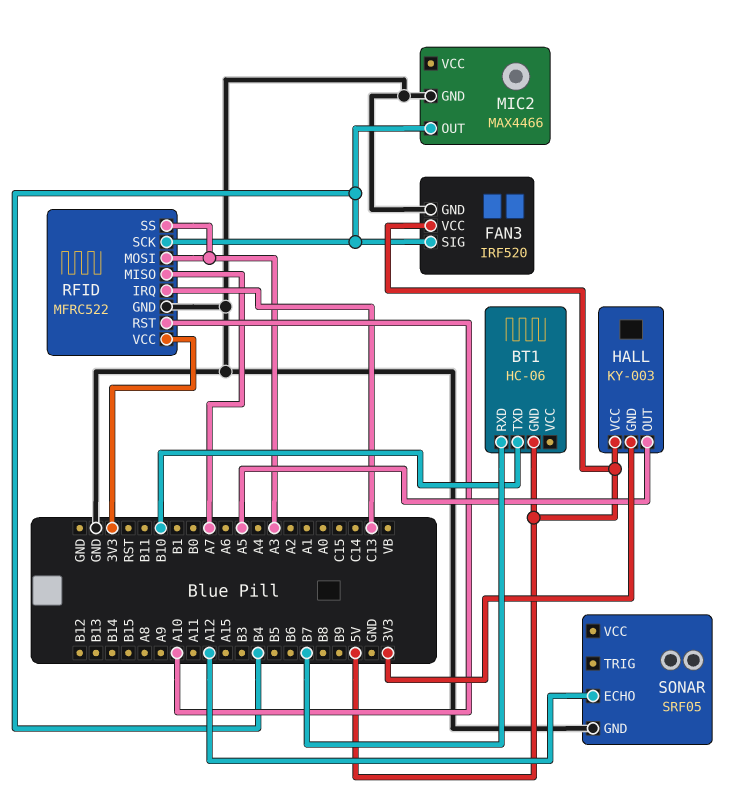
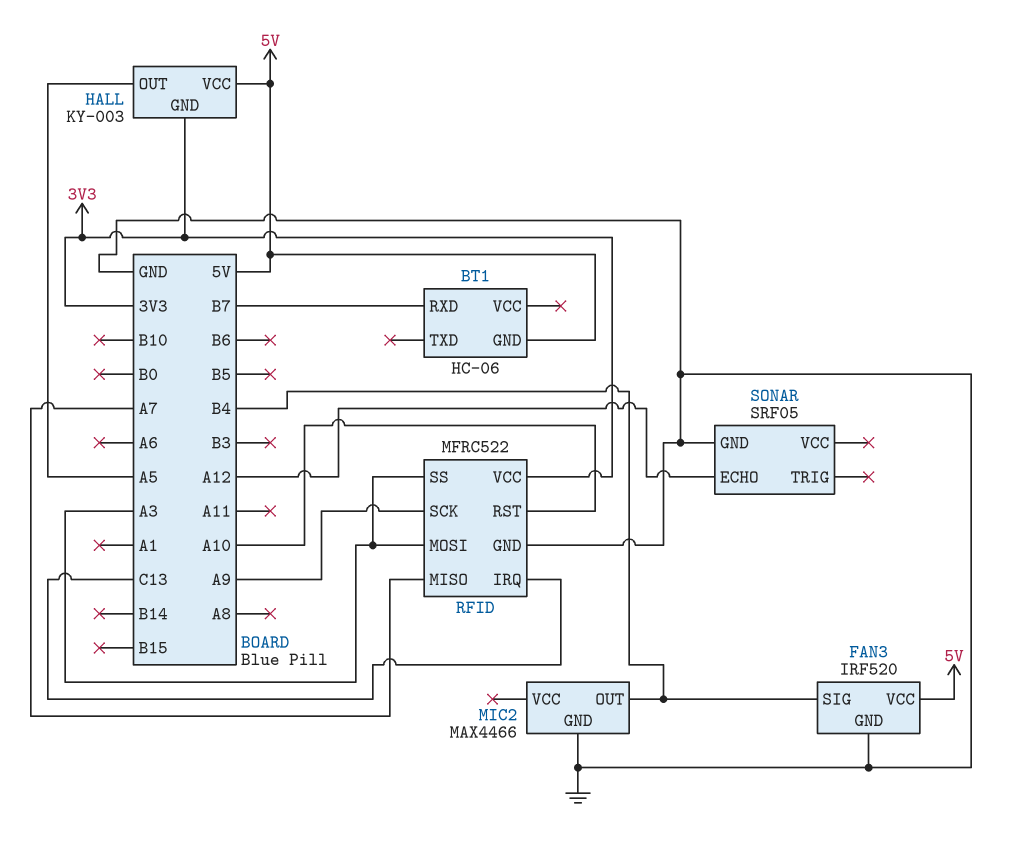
BT1 pin TXD: B10 -> none
RFID pin SCK: B4 -> A9

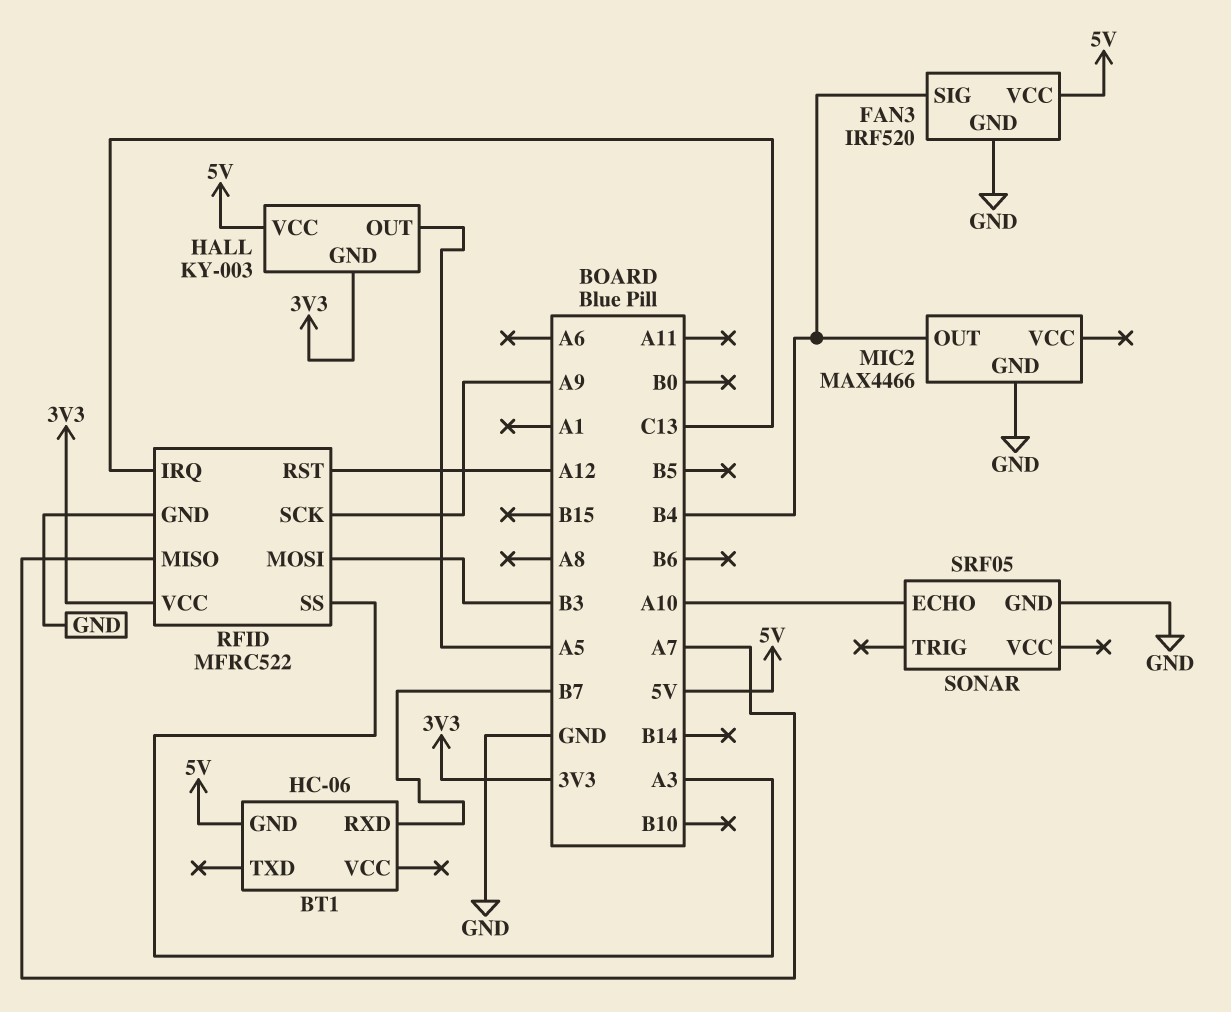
RFID pin MOSI: A3 -> B3
RFID pin RST: A10 -> A12
SONAR pin ECHO: A12 -> A10

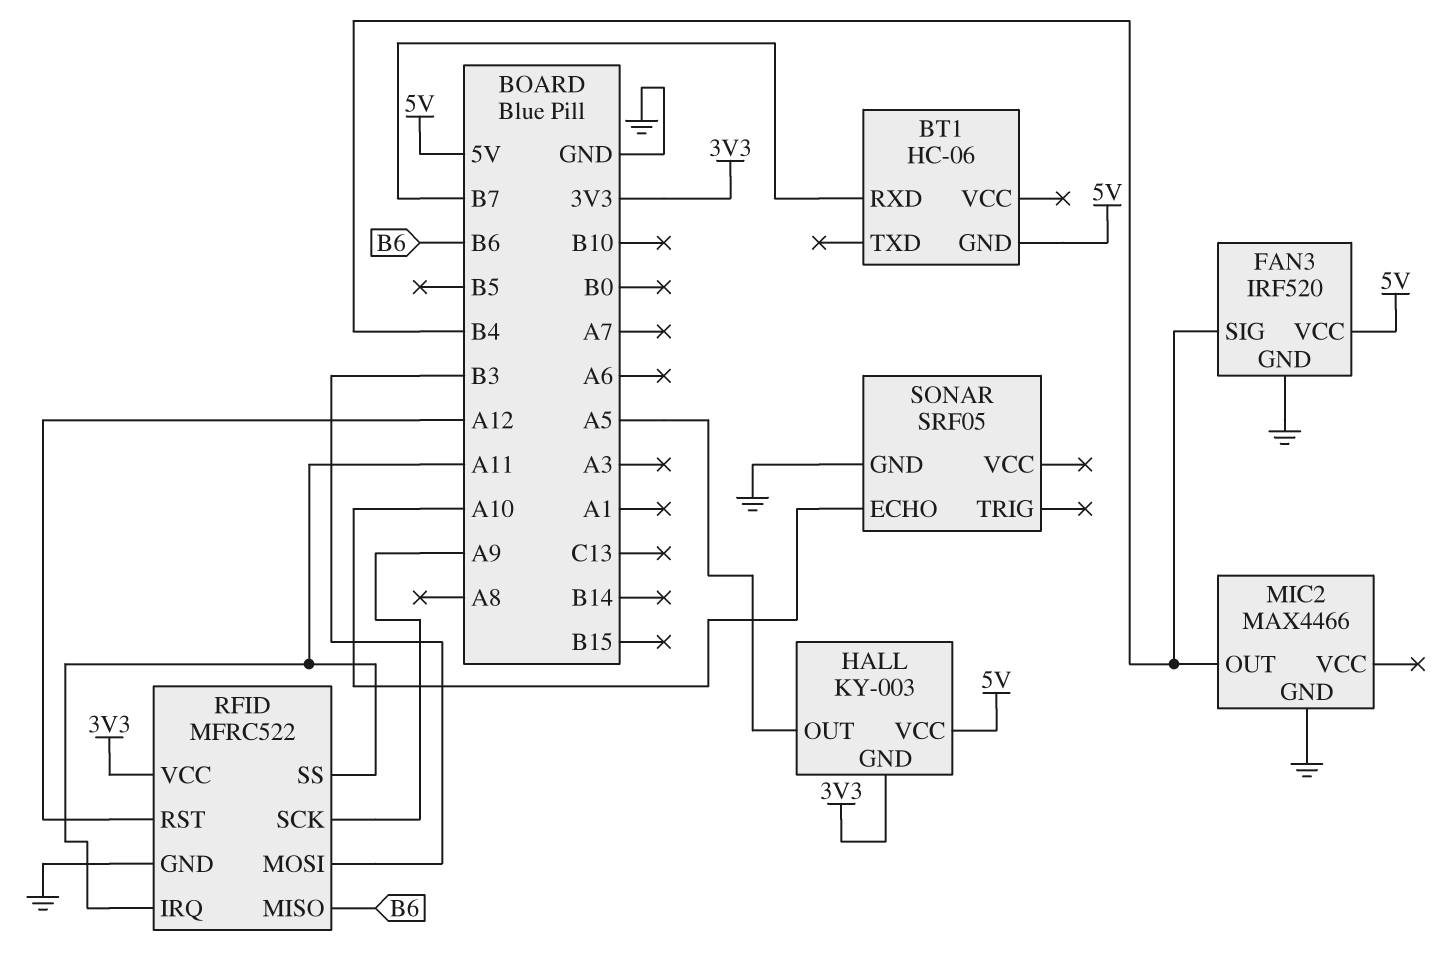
RFID pin IRQ: C13 -> A11
RFID pin MISO: A7 -> B6
RFID pin SS: A3 -> A11

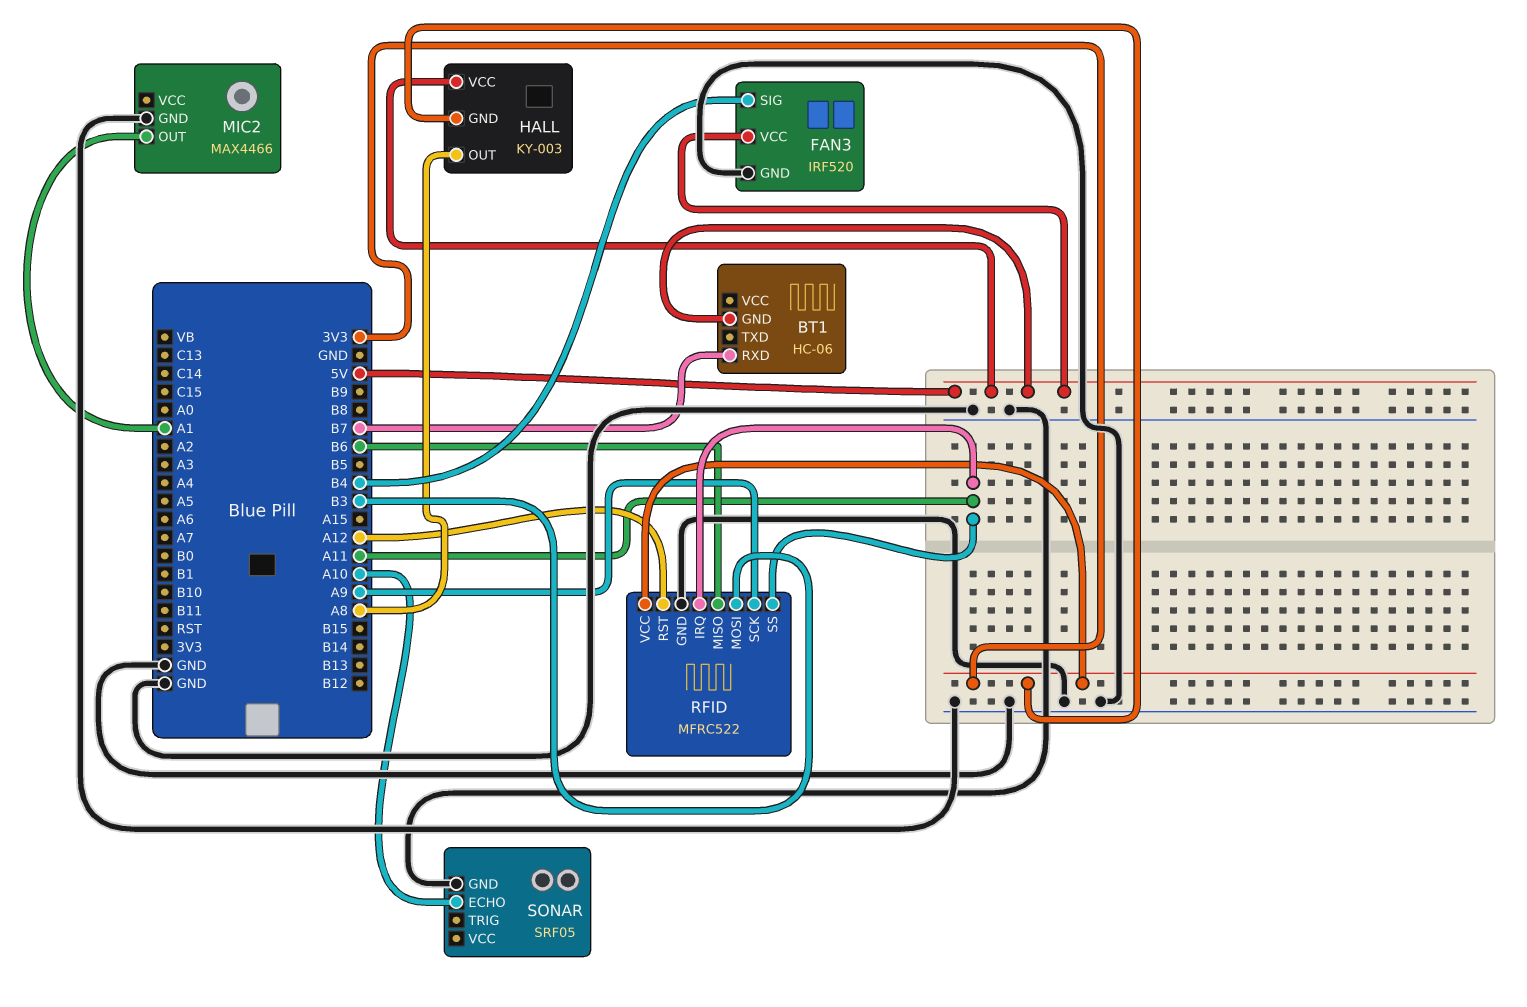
HALL pin OUT: A5 -> A8
MIC2 pin OUT: B4 -> A1

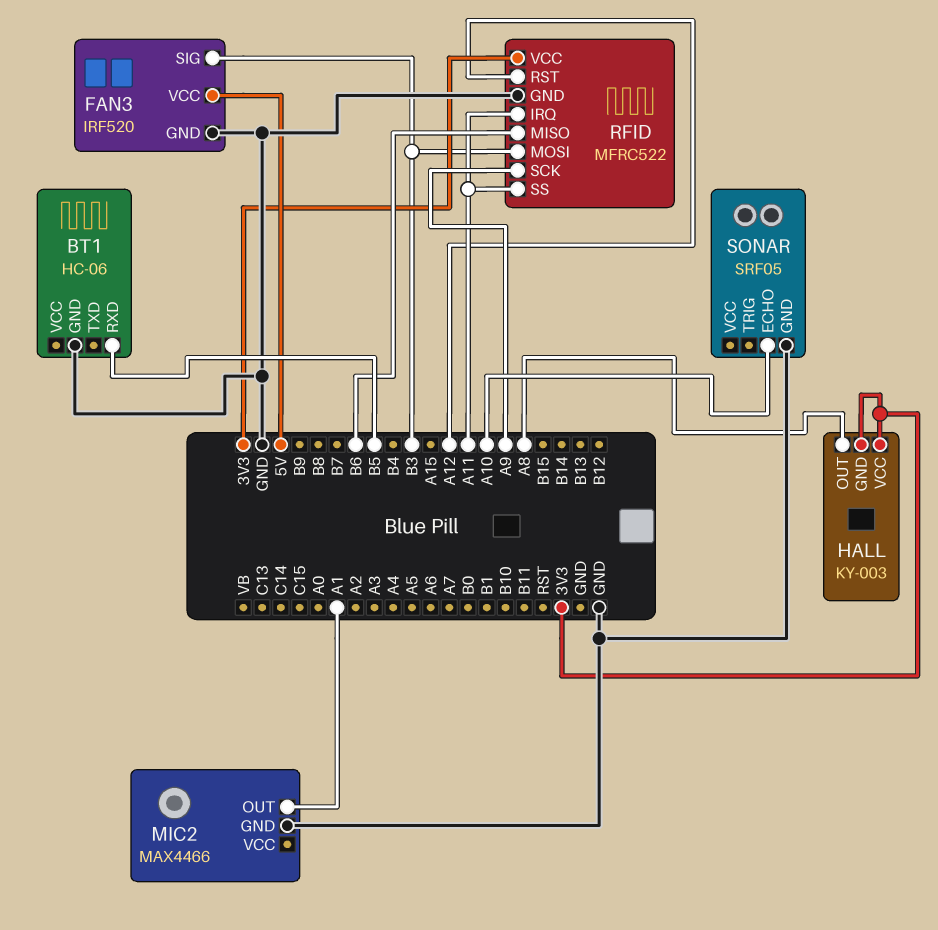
BT1 pin GND: 5V -> GND
BT1 pin RXD: B7 -> B5
FAN3 pin SIG: B4 -> B3
HALL pin VCC: 5V -> 3V3

